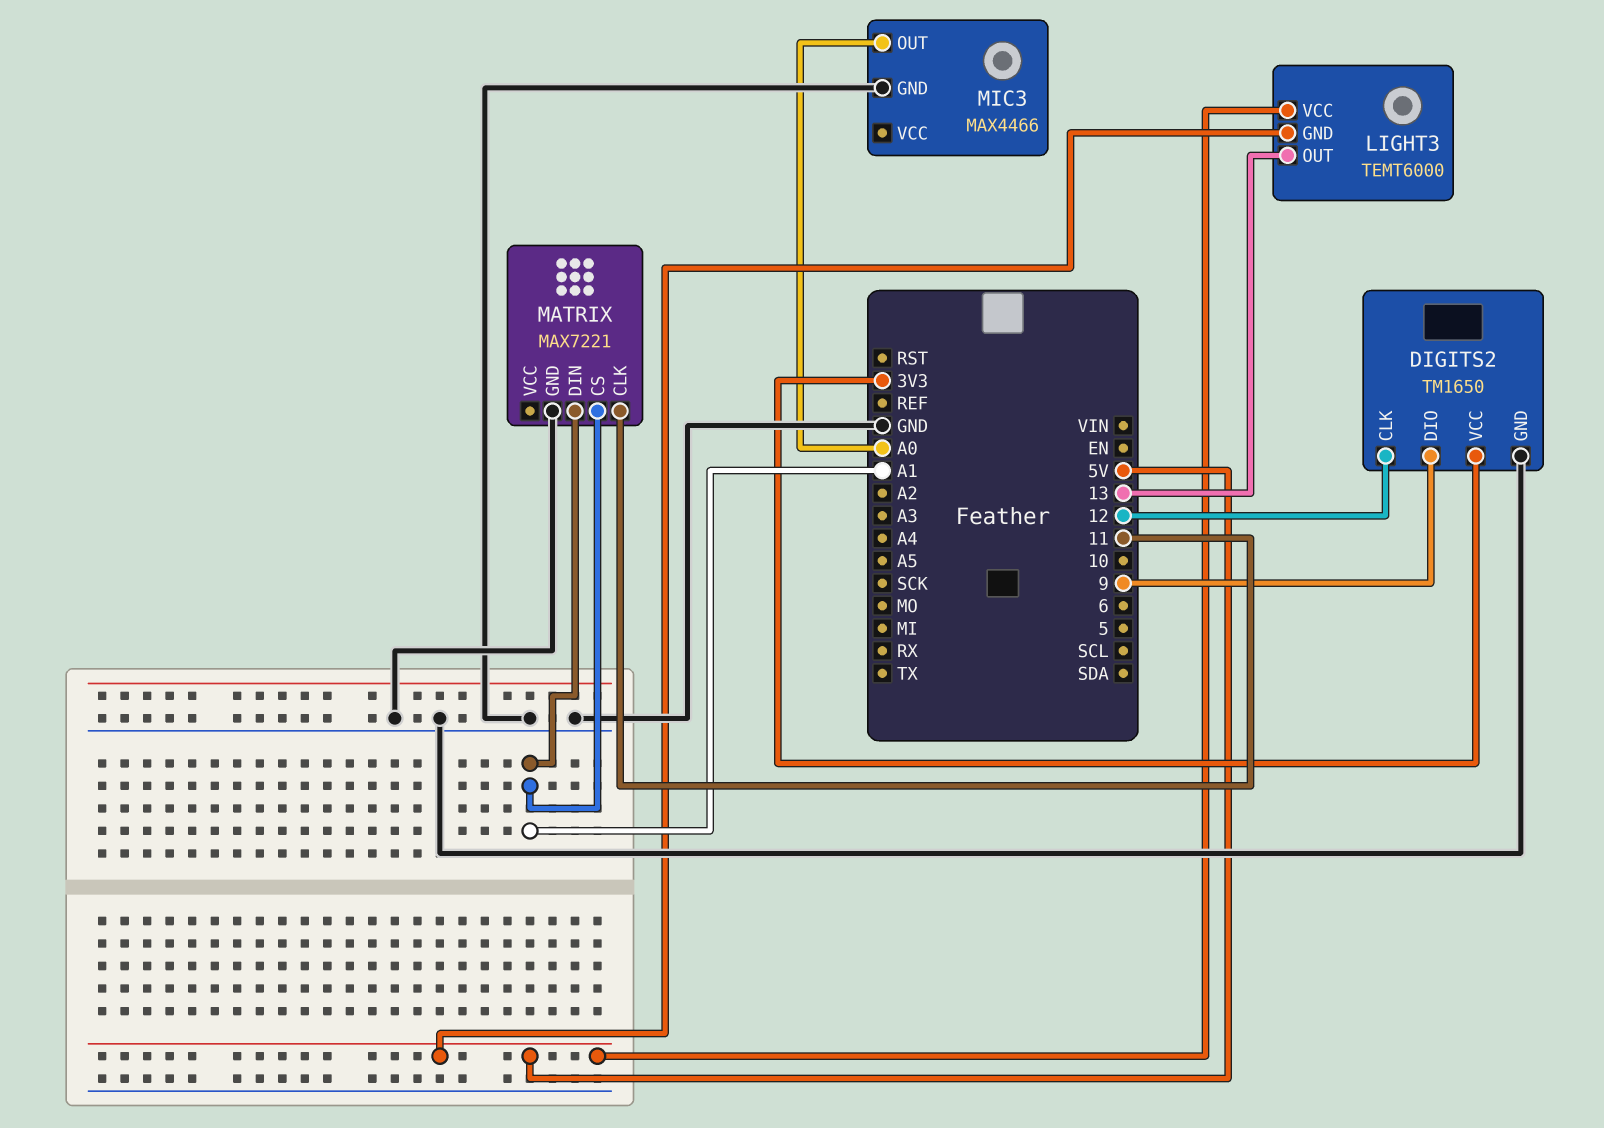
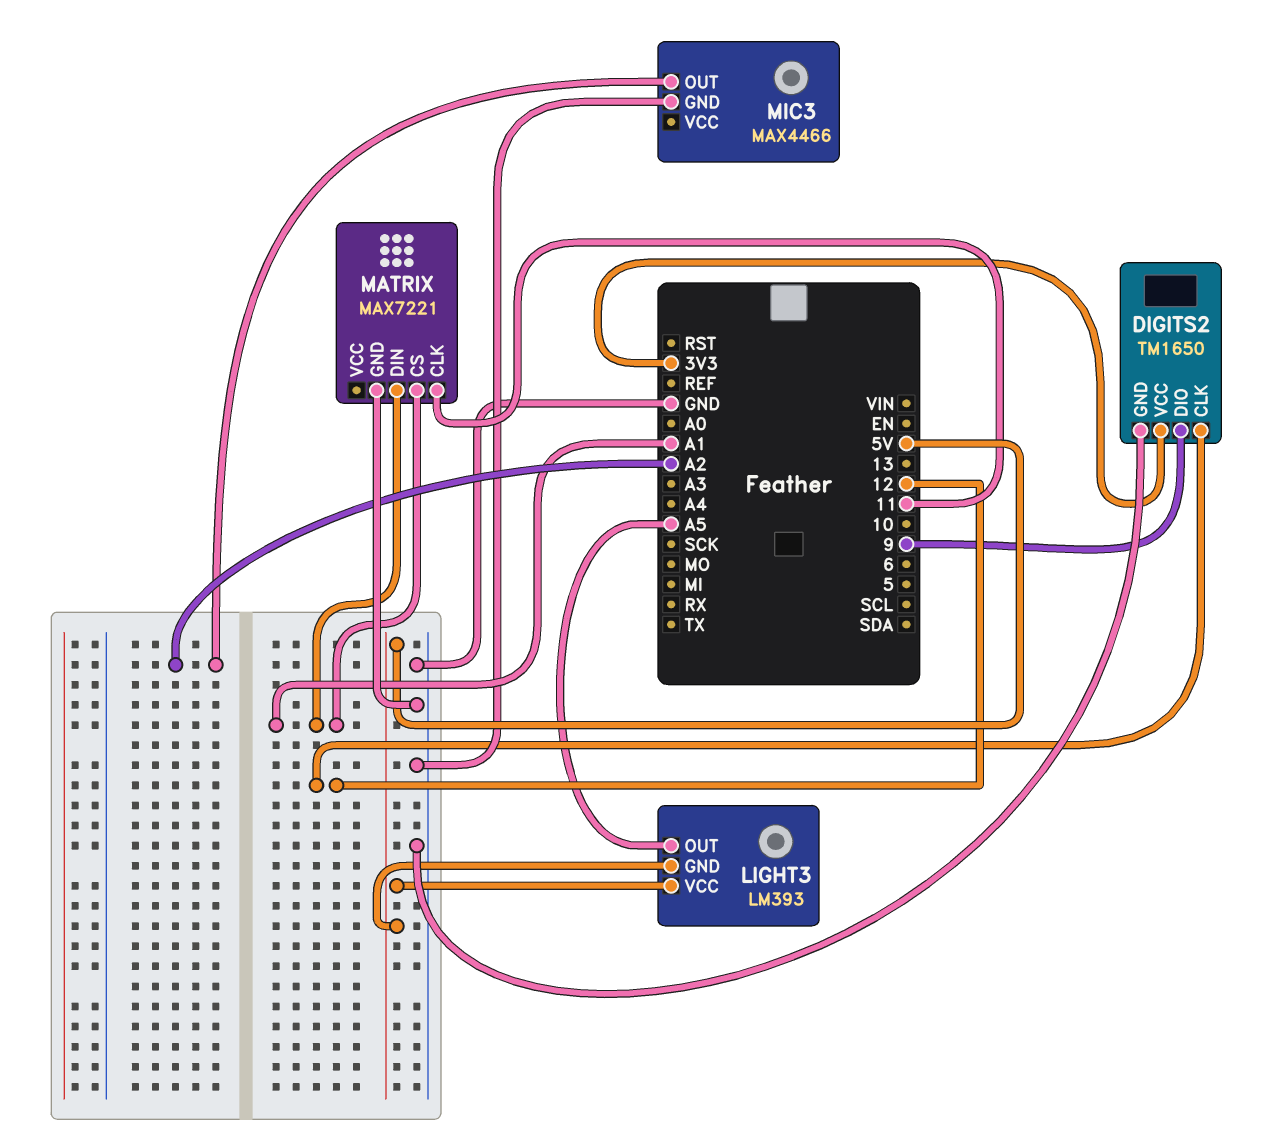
LIGHT3: TEMT6000 -> LM393
LIGHT3 pin OUT: 13 -> A5
MIC3 pin OUT: A0 -> A2

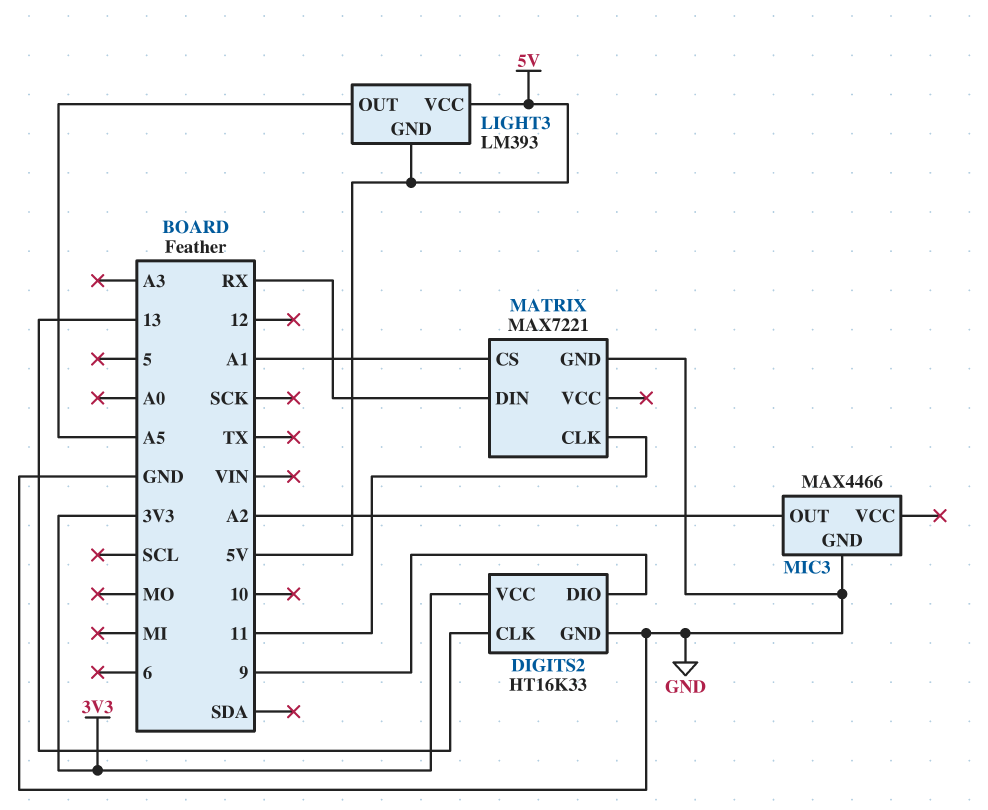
DIGITS2: TM1650 -> HT16K33
DIGITS2 pin CLK: 12 -> 13
MATRIX pin DIN: A1 -> RX

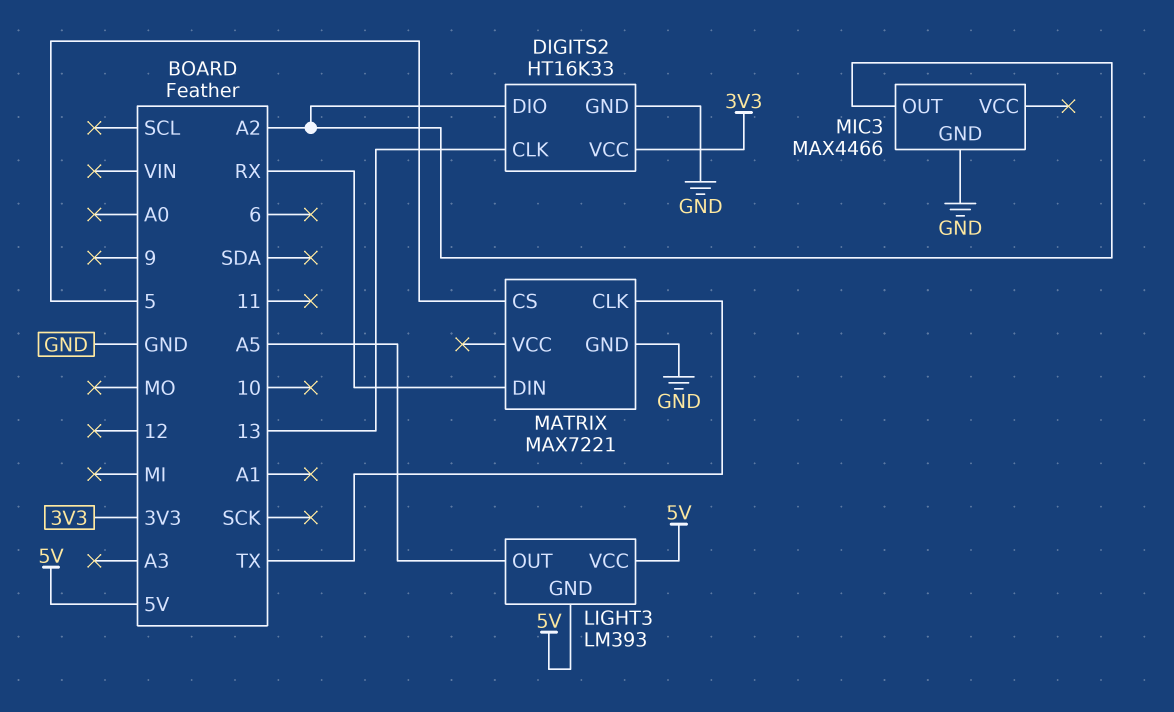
DIGITS2 pin DIO: 9 -> A2
MATRIX pin CLK: 11 -> TX
MATRIX pin CS: A1 -> 5

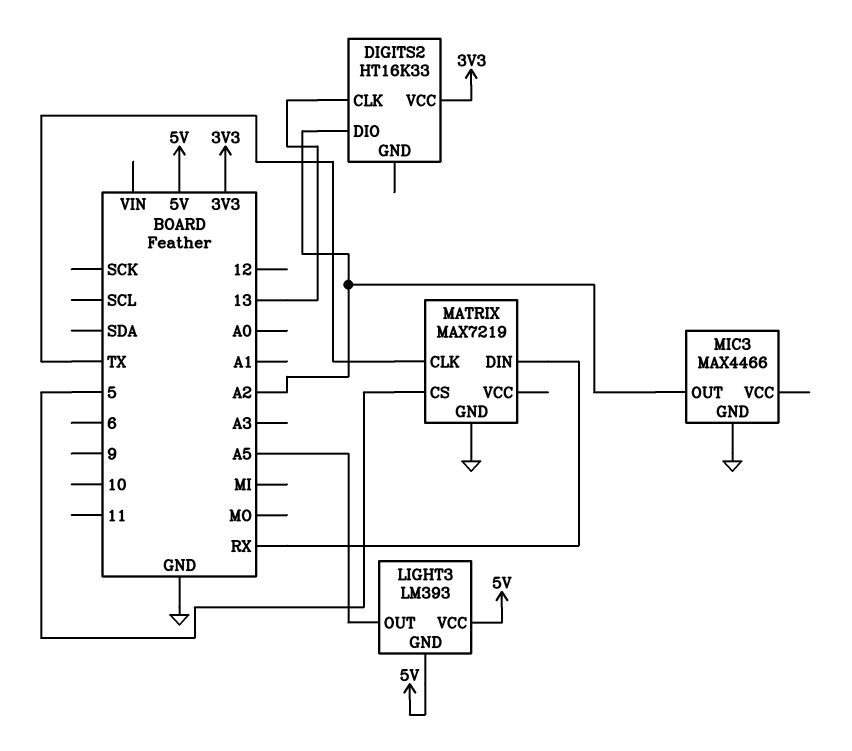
DIGITS2 pin GND: GND -> none
MATRIX: MAX7221 -> MAX7219

